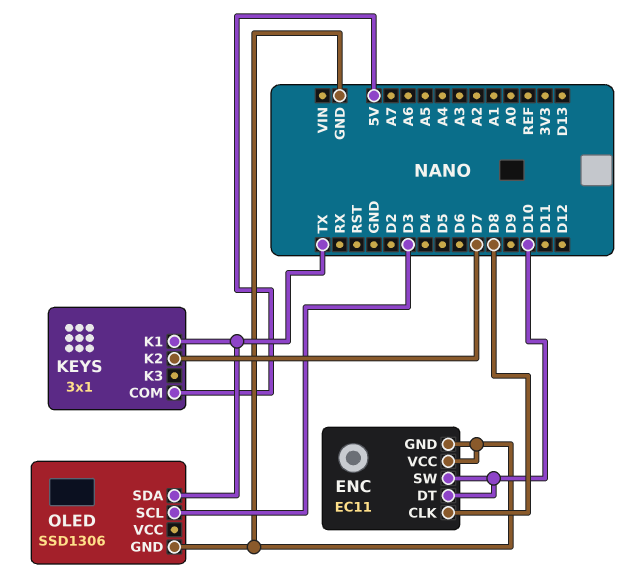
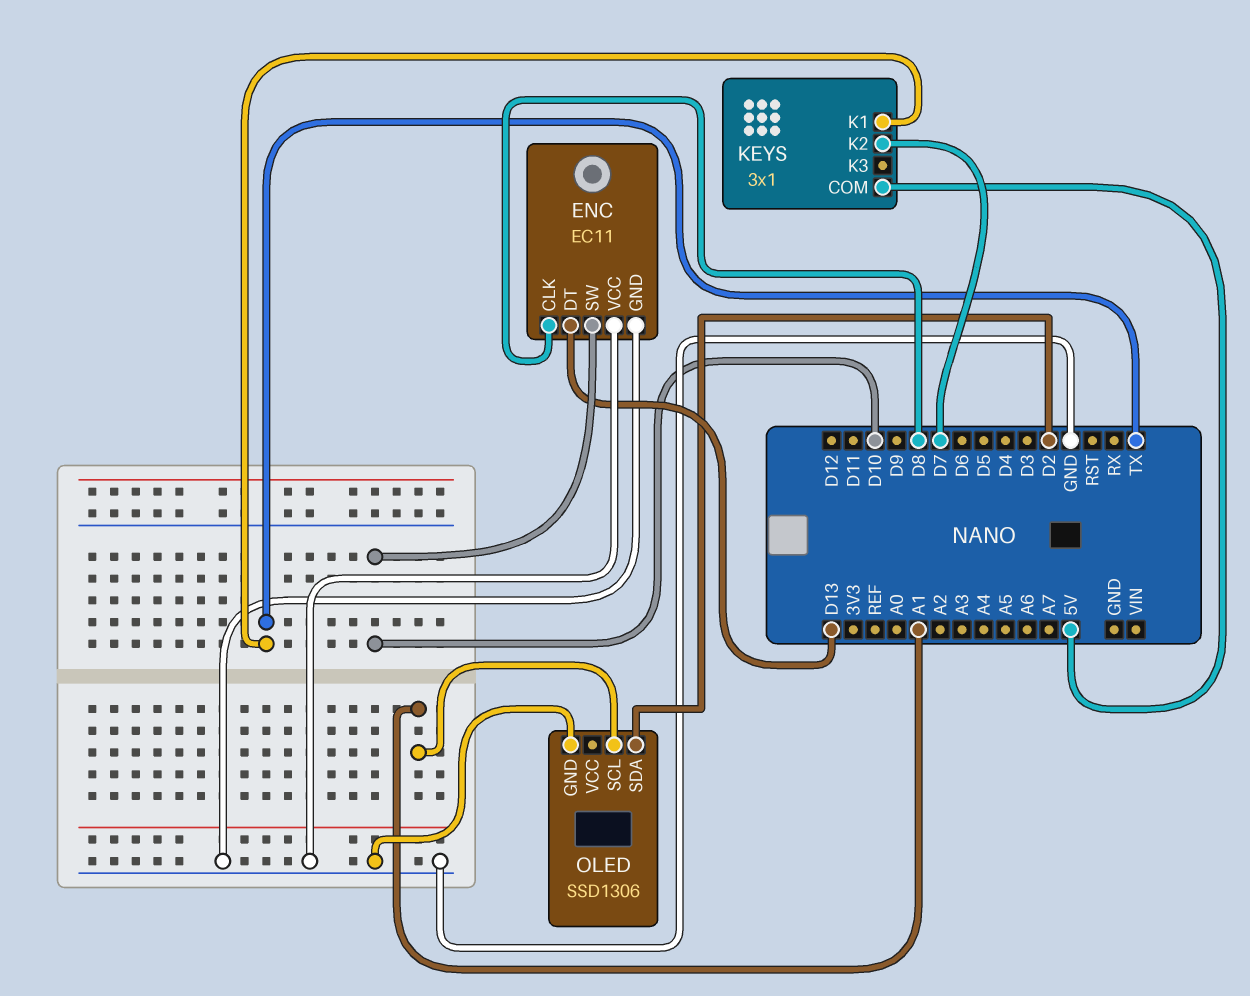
ENC pin DT: D10 -> D13
OLED pin SCL: D3 -> A1
OLED pin SDA: TX -> D2

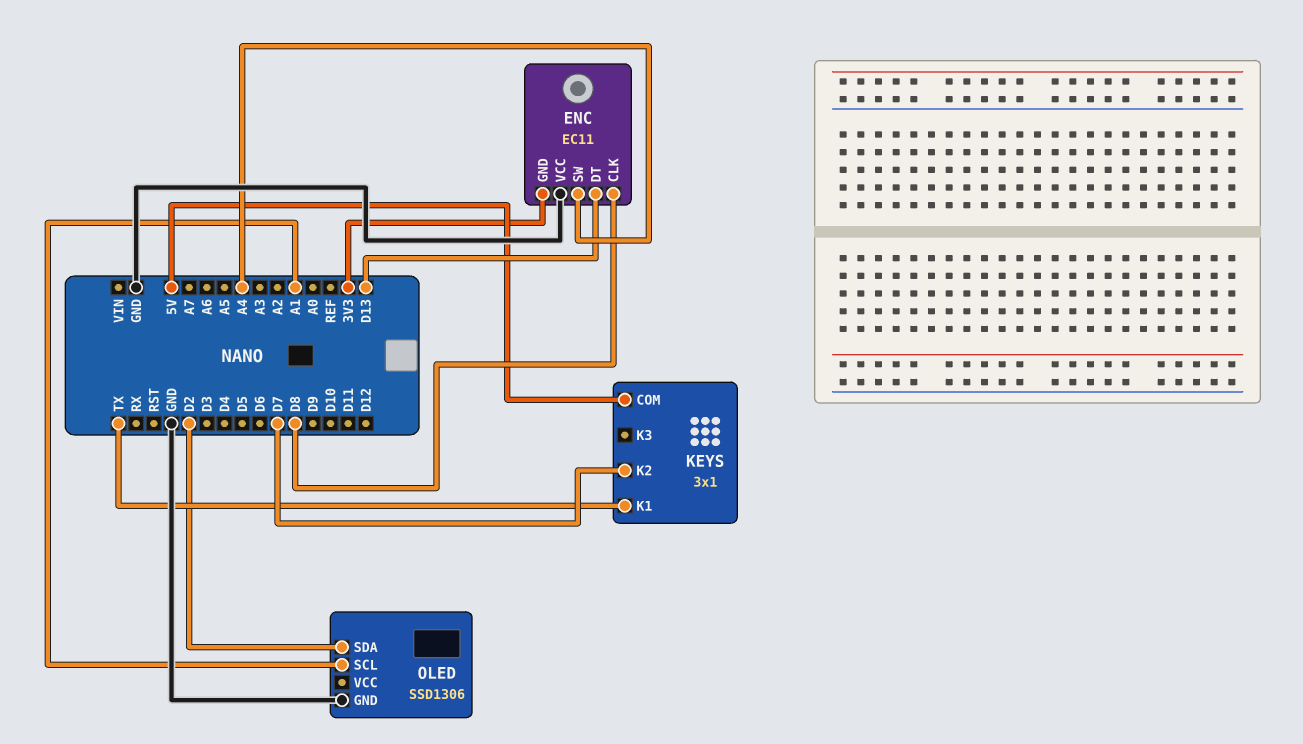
ENC pin GND: GND -> 3V3
ENC pin SW: D10 -> A4

